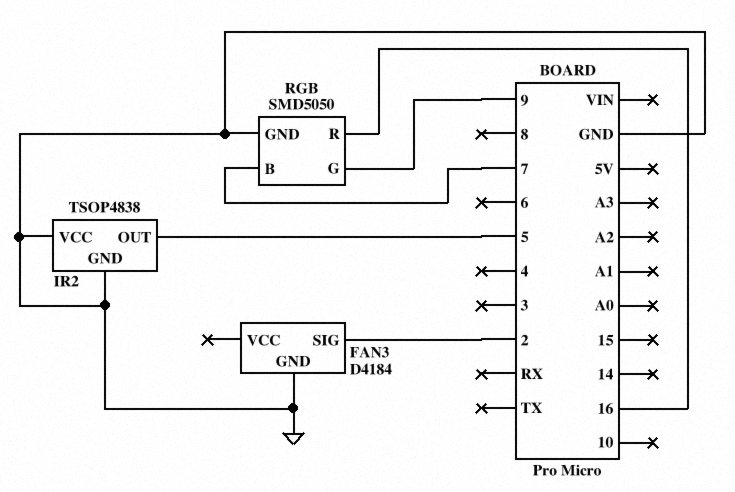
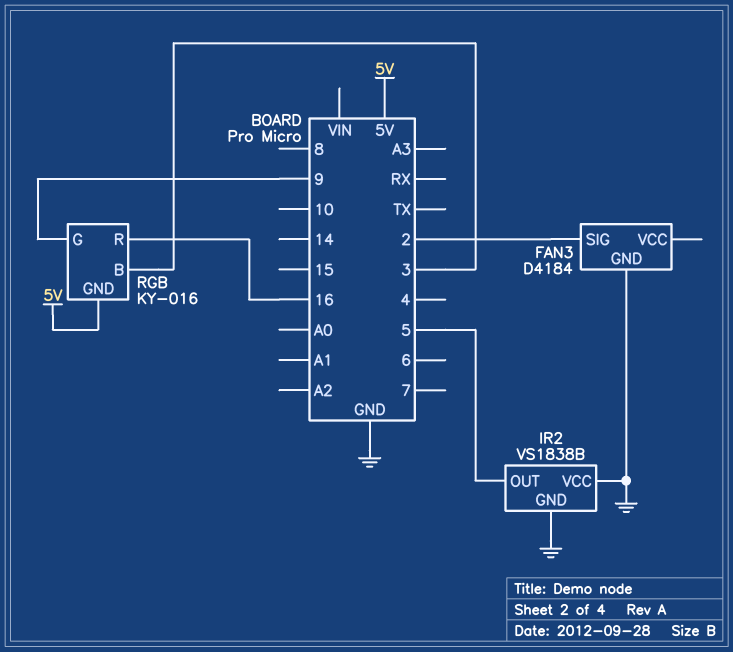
IR2: TSOP4838 -> VS1838B
RGB: SMD5050 -> KY-016
RGB pin B: 7 -> 3
RGB pin GND: GND -> 5V

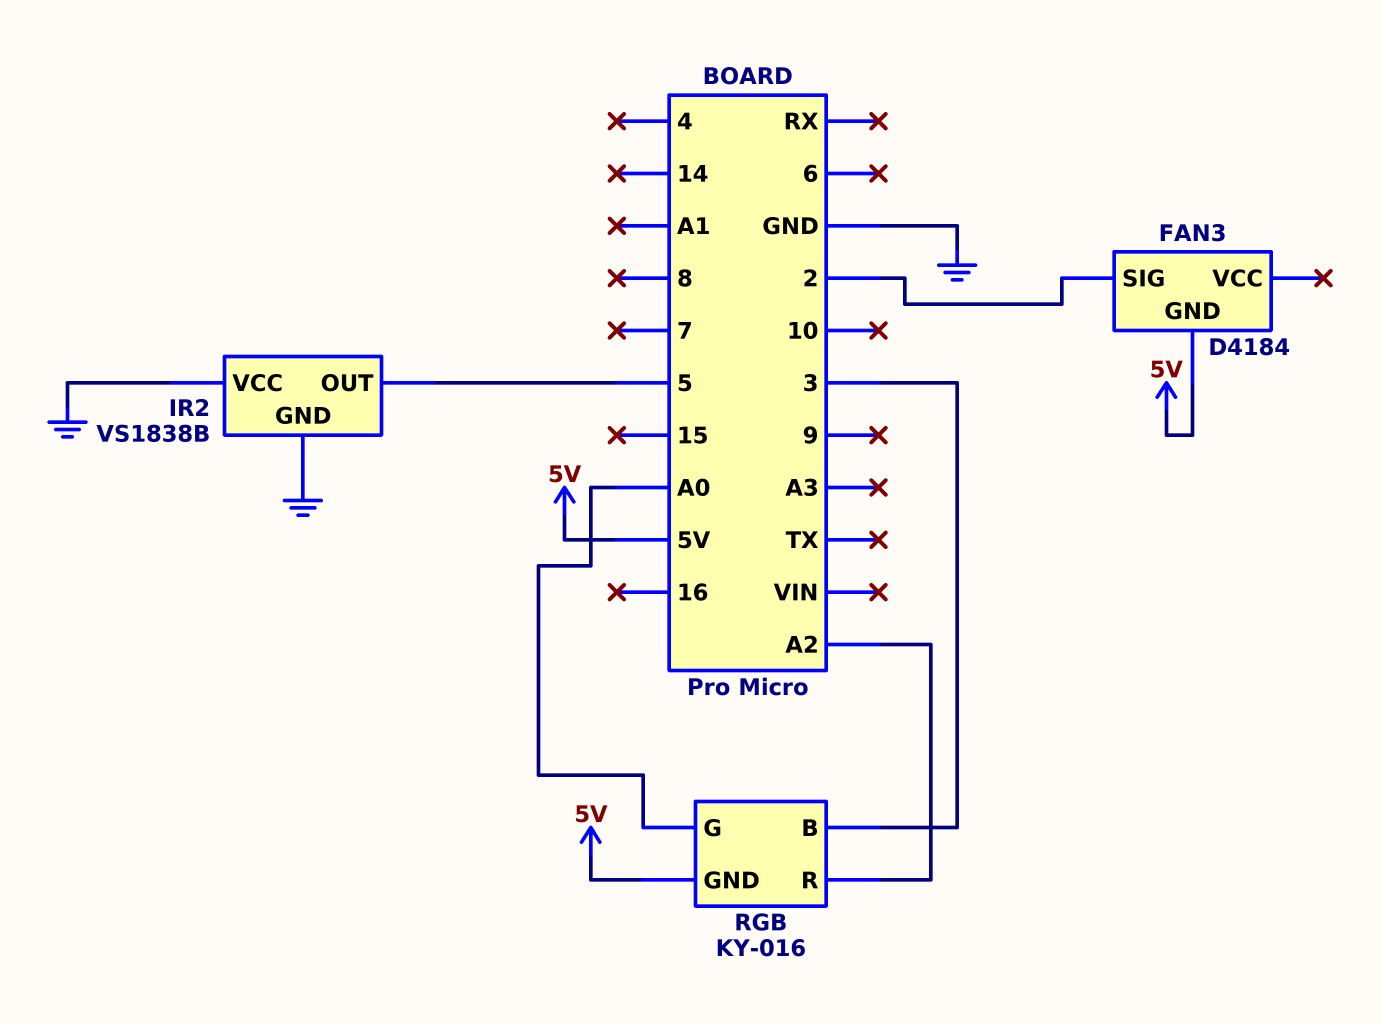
FAN3 pin GND: GND -> 5V
RGB pin G: 9 -> A0
RGB pin R: 16 -> A2

